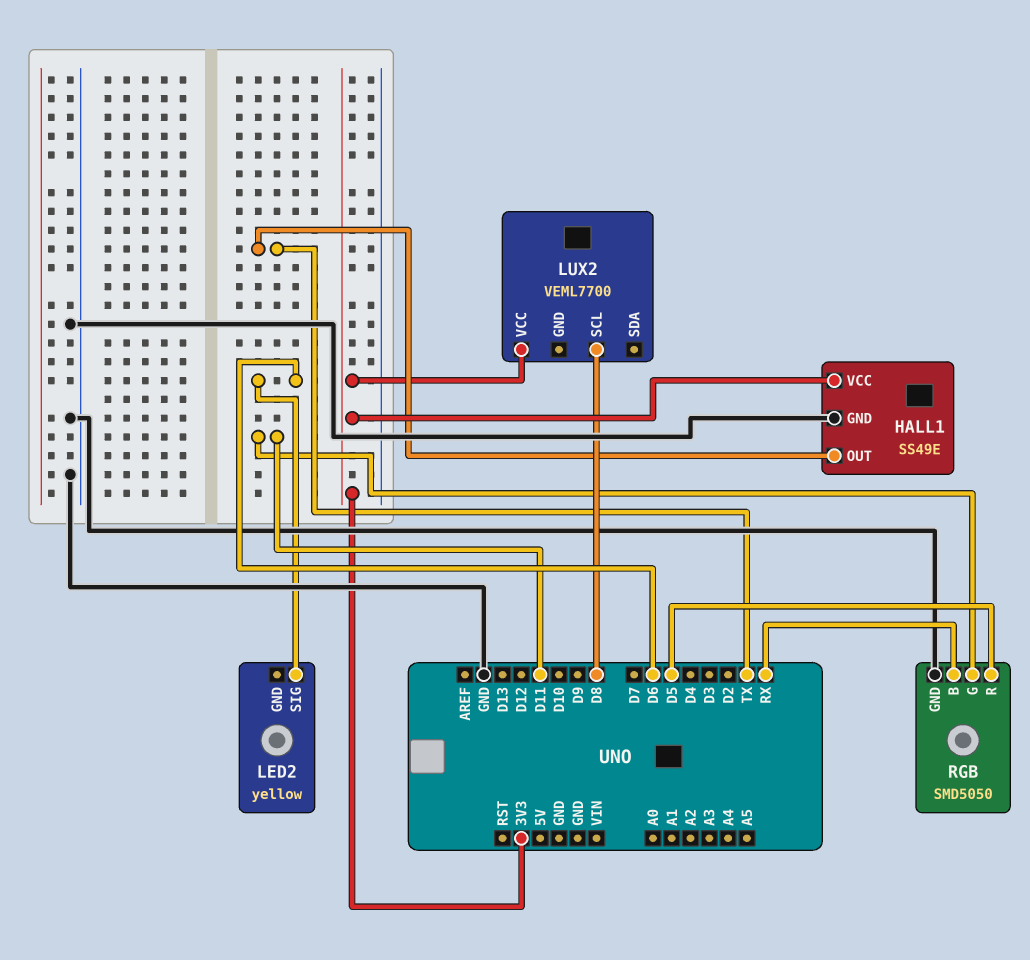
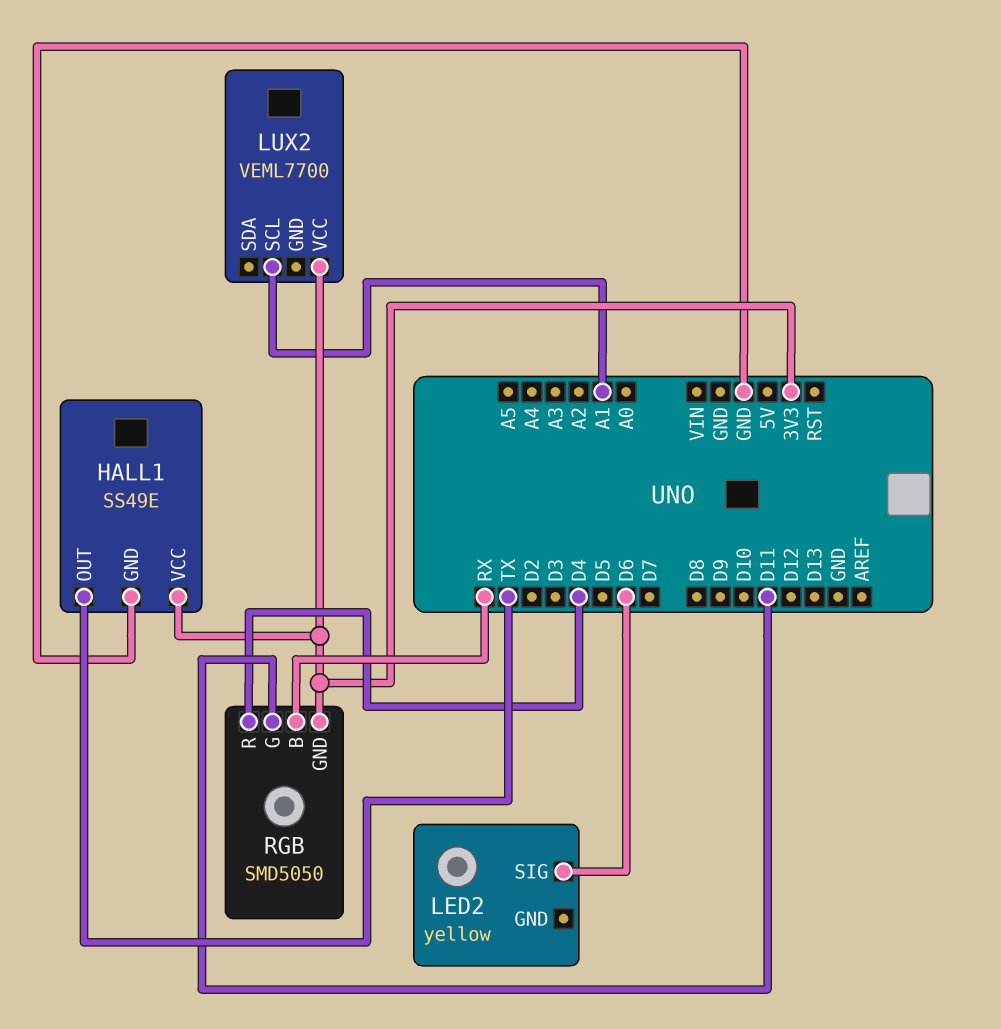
LUX2 pin SCL: D8 -> A1
RGB pin GND: GND -> 3V3
RGB pin R: D5 -> D4

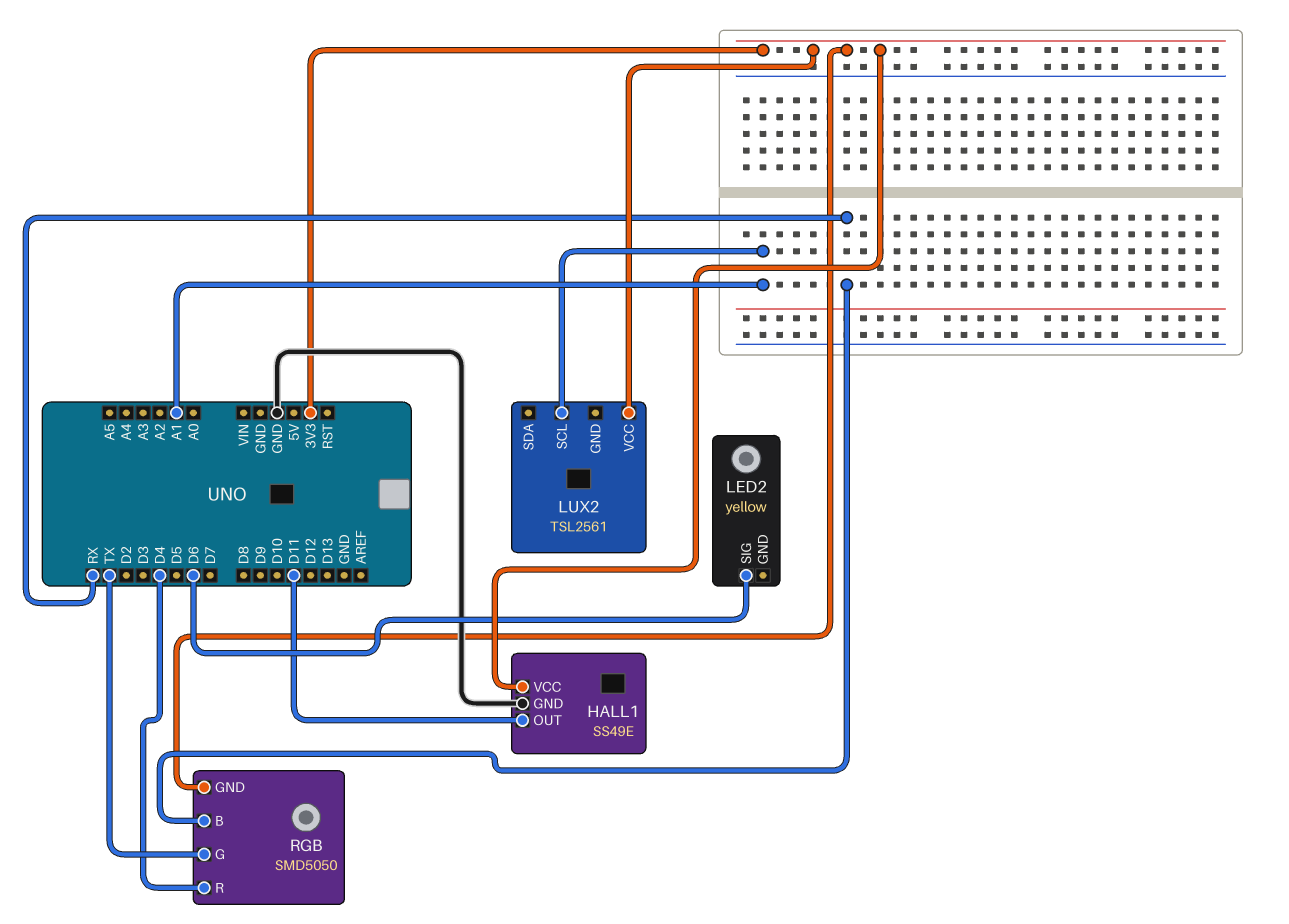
HALL1 pin OUT: TX -> D11
LUX2: VEML7700 -> TSL2561
RGB pin G: D11 -> TX

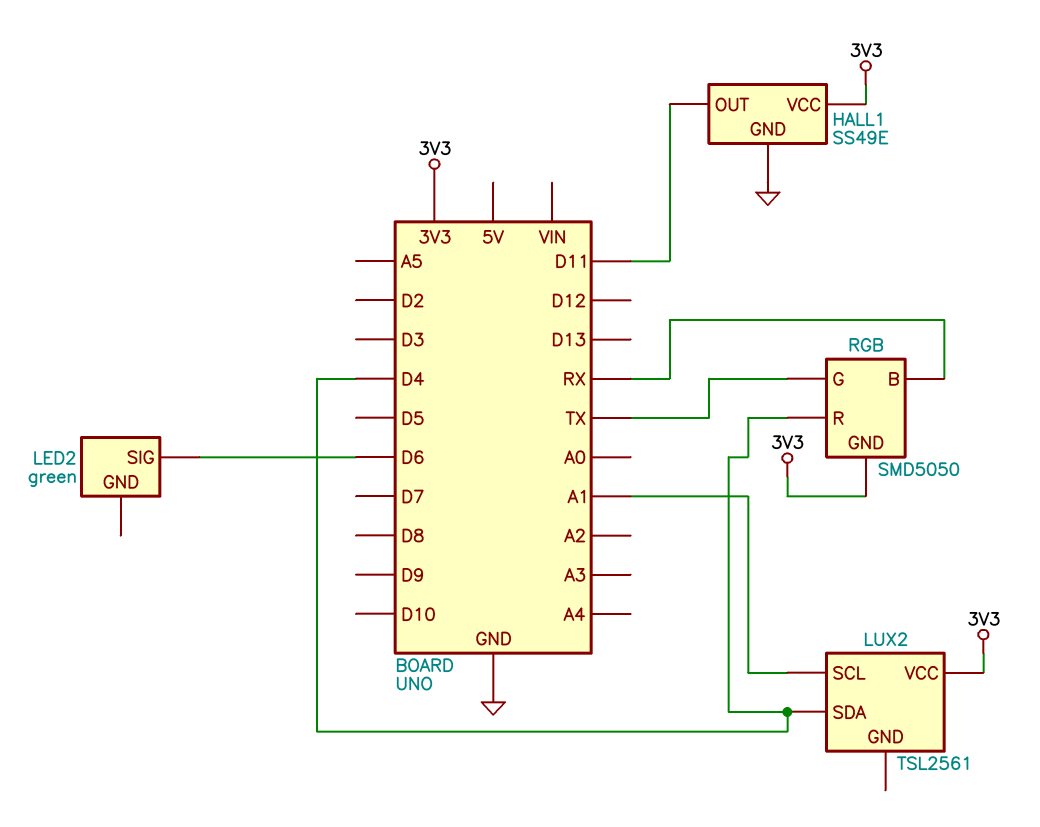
LED2: yellow -> green
LUX2 pin SDA: none -> D4

